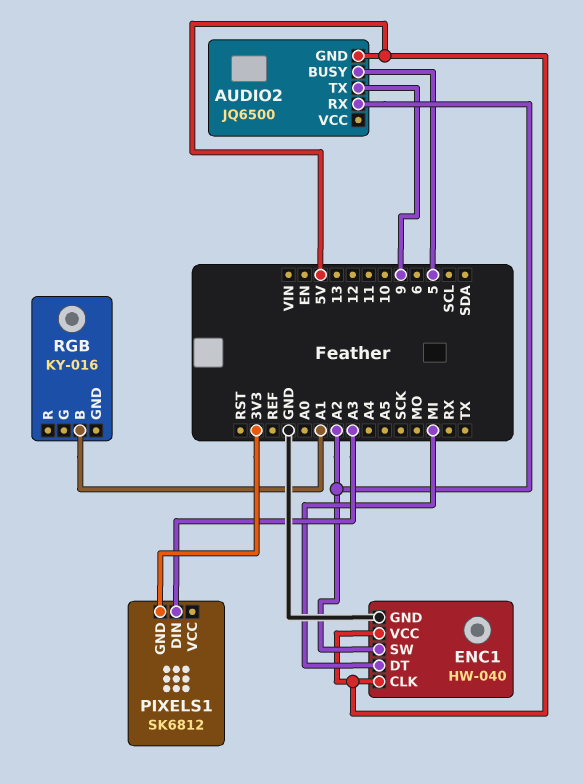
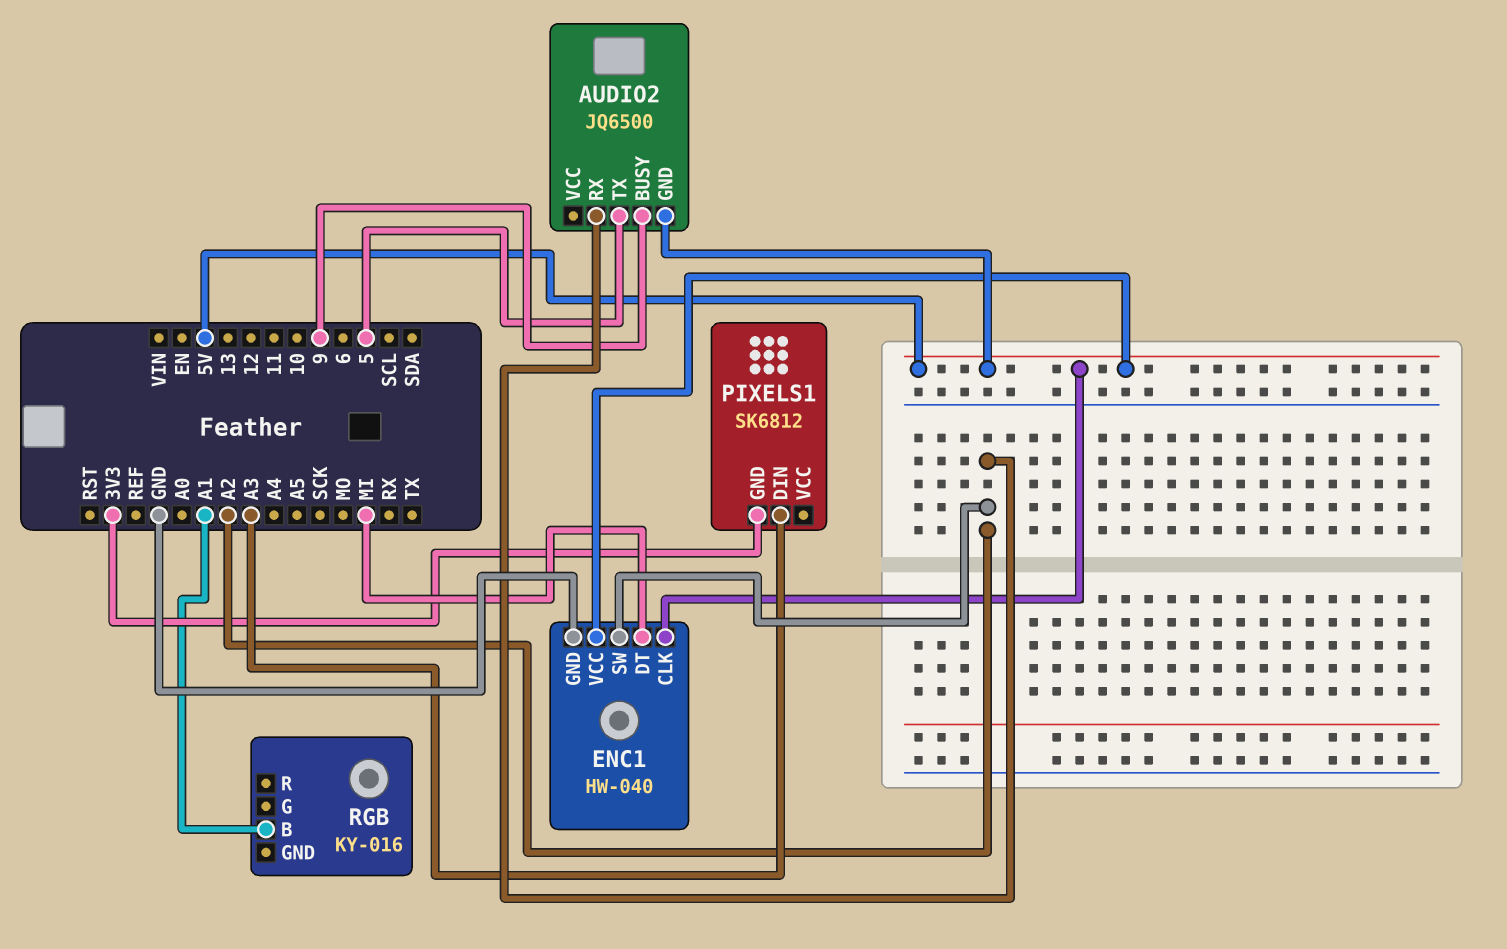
AUDIO2 pin BUSY: 5 -> 9
AUDIO2 pin TX: 9 -> 5

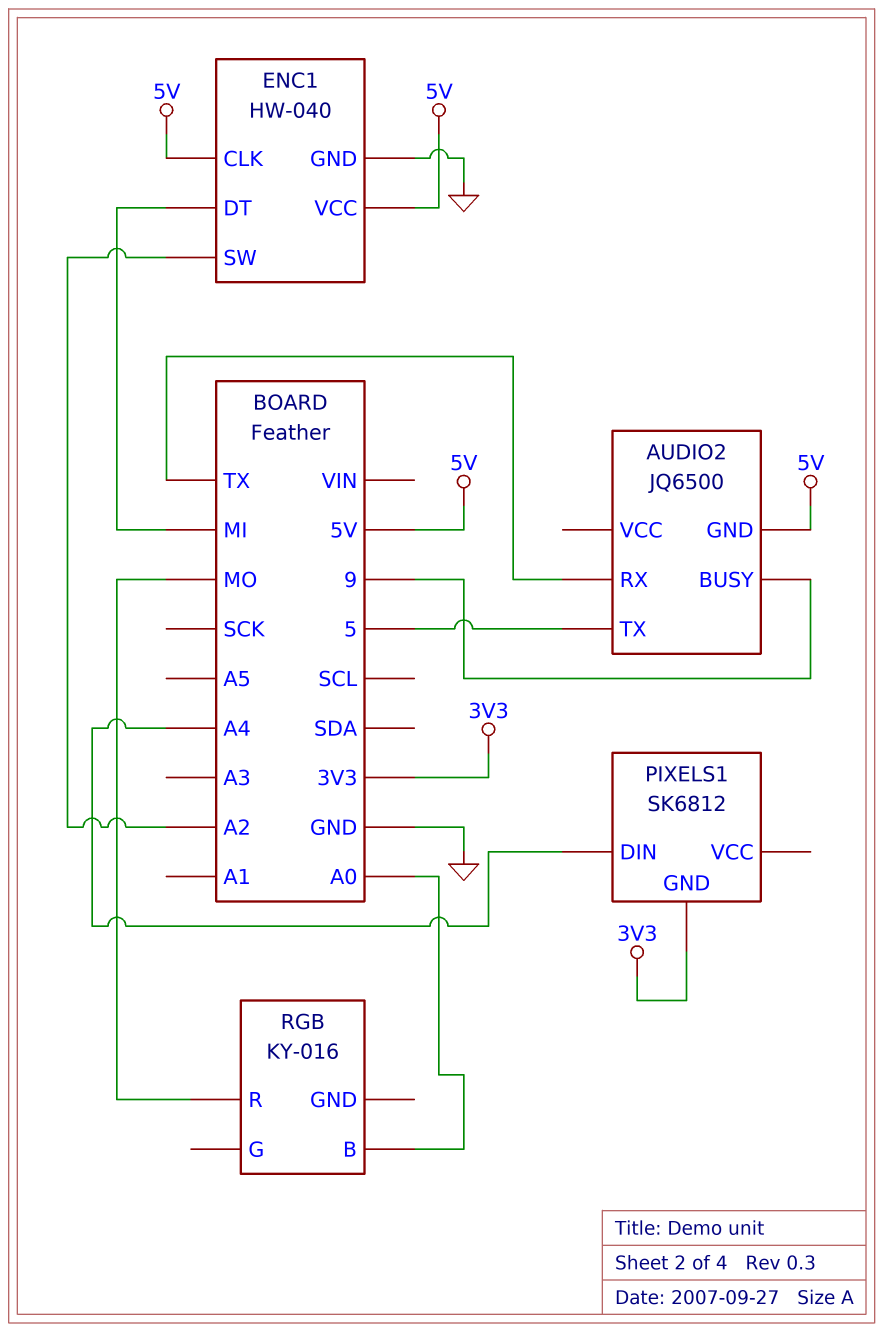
AUDIO2 pin RX: A2 -> TX
PIXELS1 pin DIN: A3 -> A4
RGB pin B: A1 -> A0
RGB pin R: none -> MO

